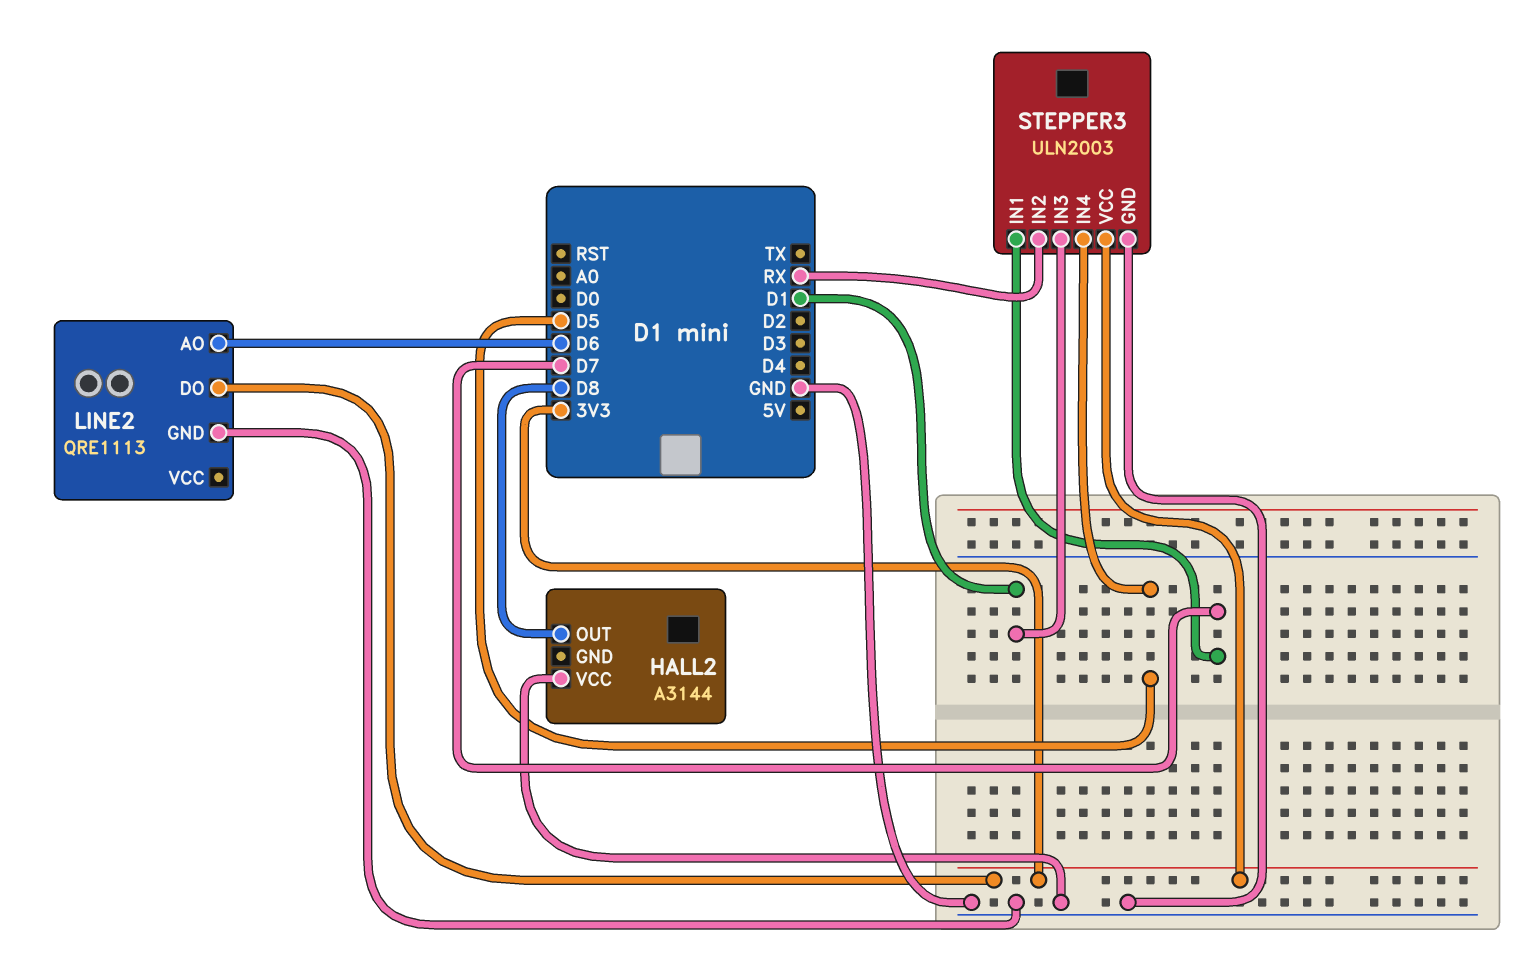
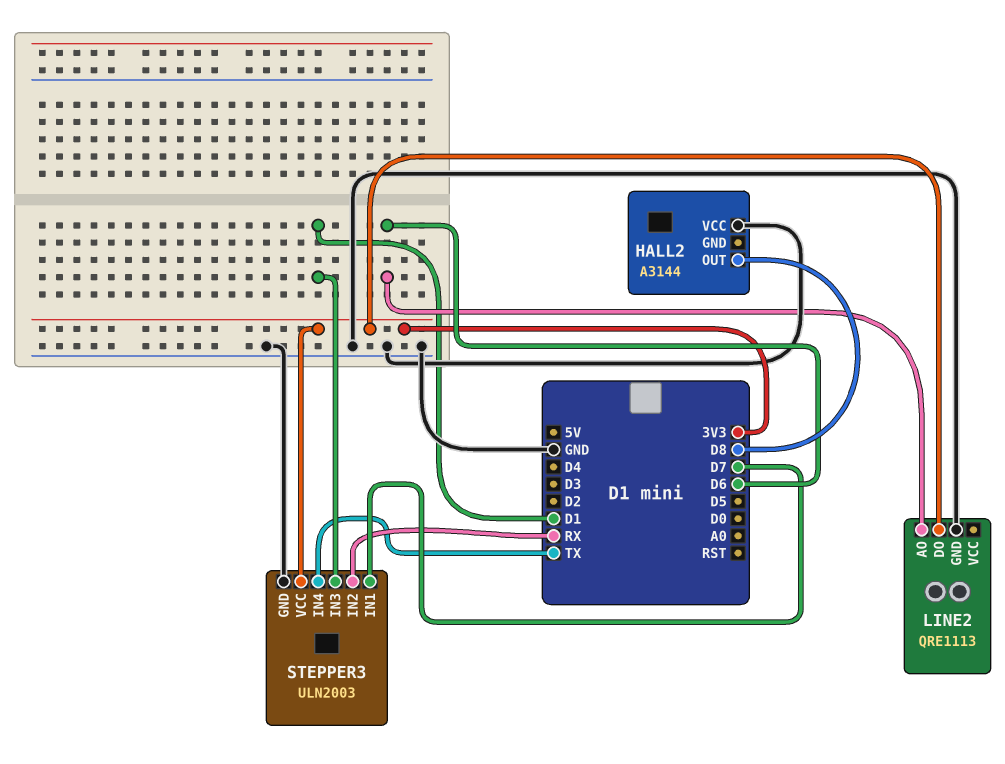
STEPPER3 pin IN4: D5 -> TX

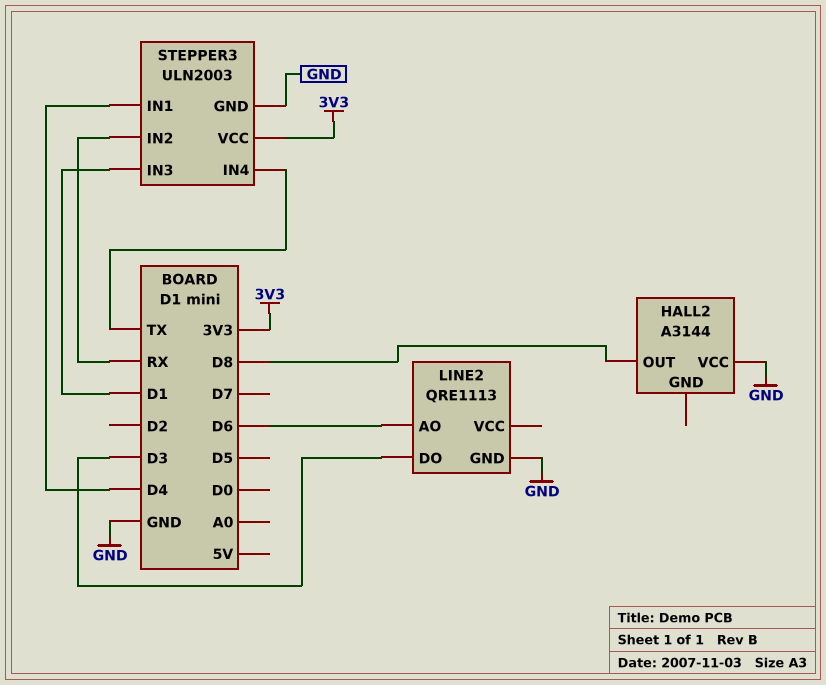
LINE2 pin DO: 3V3 -> D3
STEPPER3 pin IN1: D7 -> D4

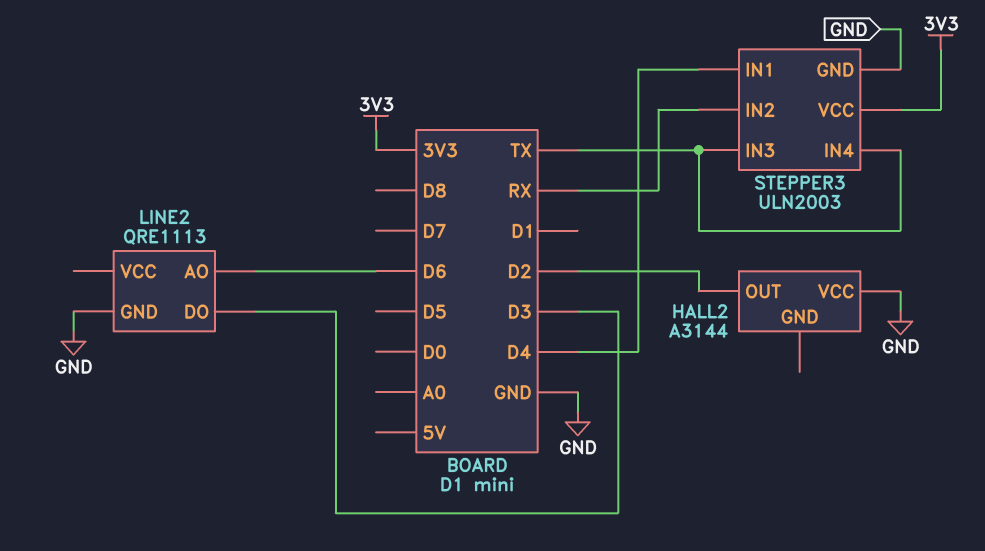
HALL2 pin OUT: D8 -> D2
STEPPER3 pin IN3: D1 -> TX

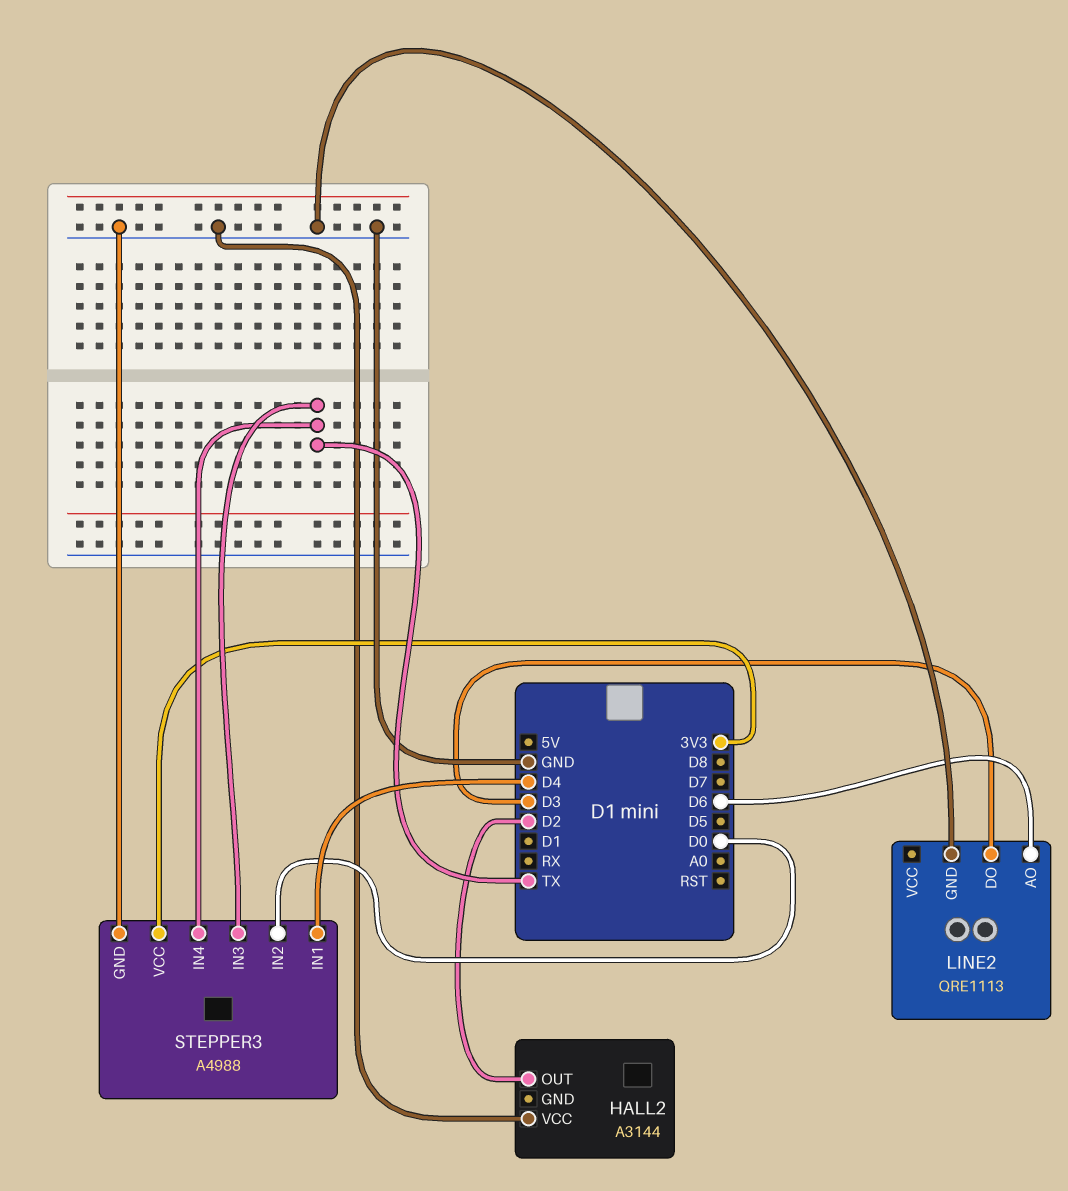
STEPPER3: ULN2003 -> A4988
STEPPER3 pin IN2: RX -> D0

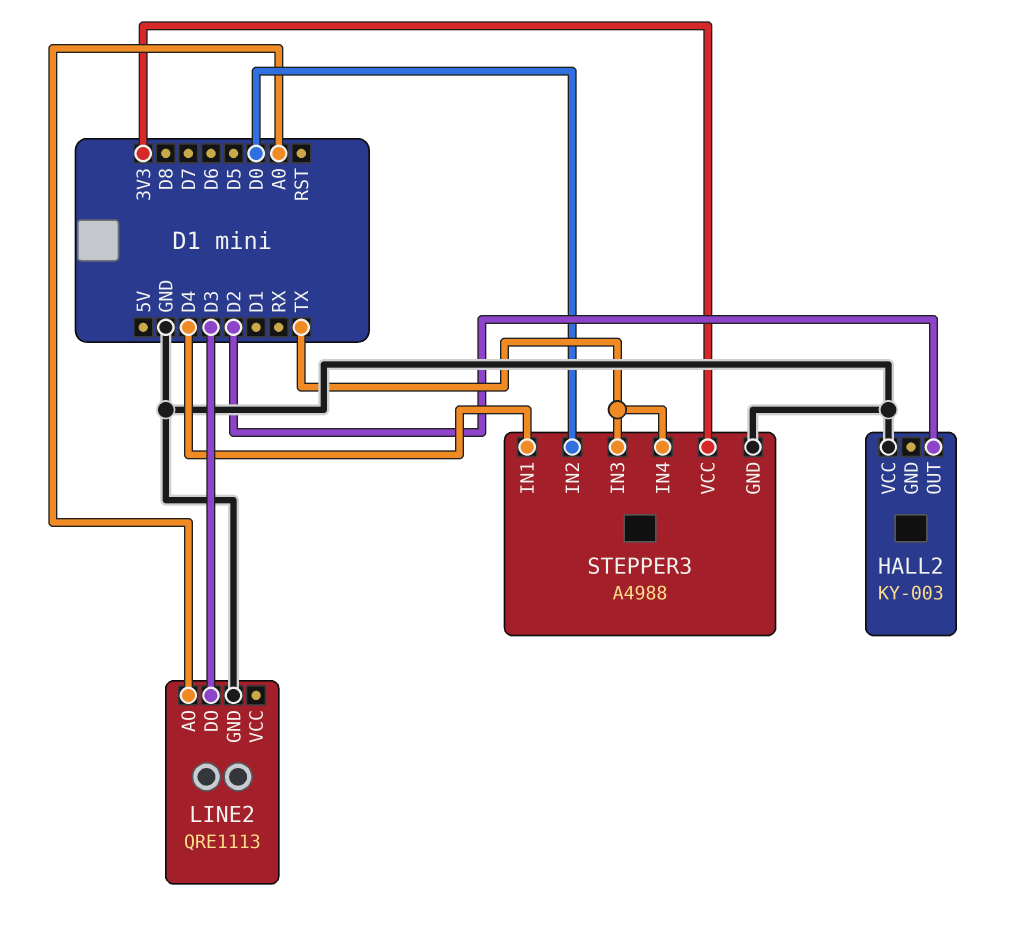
HALL2: A3144 -> KY-003
LINE2 pin AO: D6 -> A0

